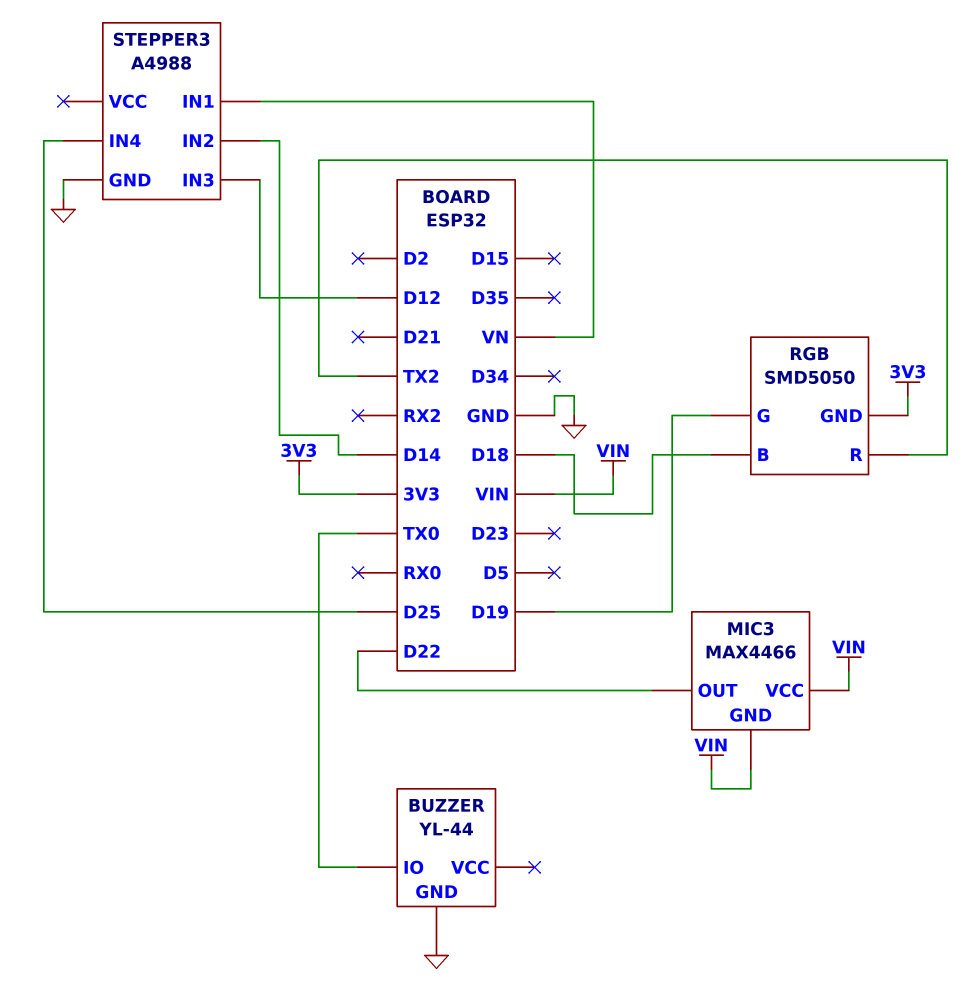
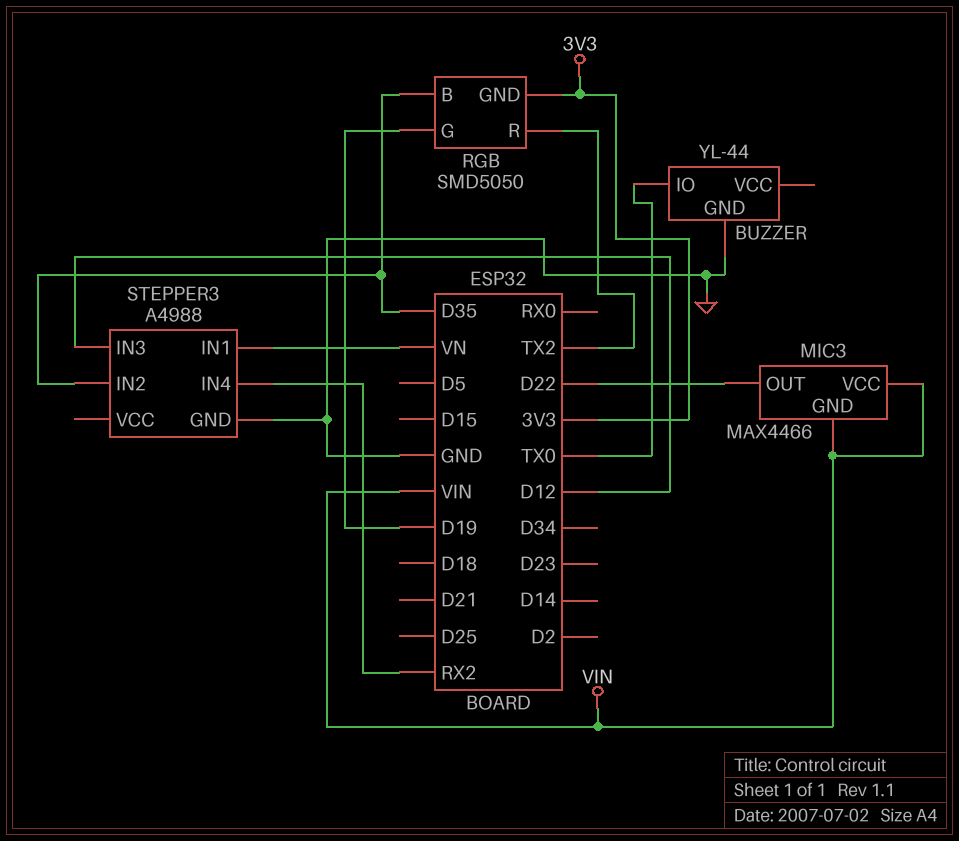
RGB pin B: D18 -> D35
STEPPER3 pin IN2: D14 -> D35
STEPPER3 pin IN4: D25 -> RX2

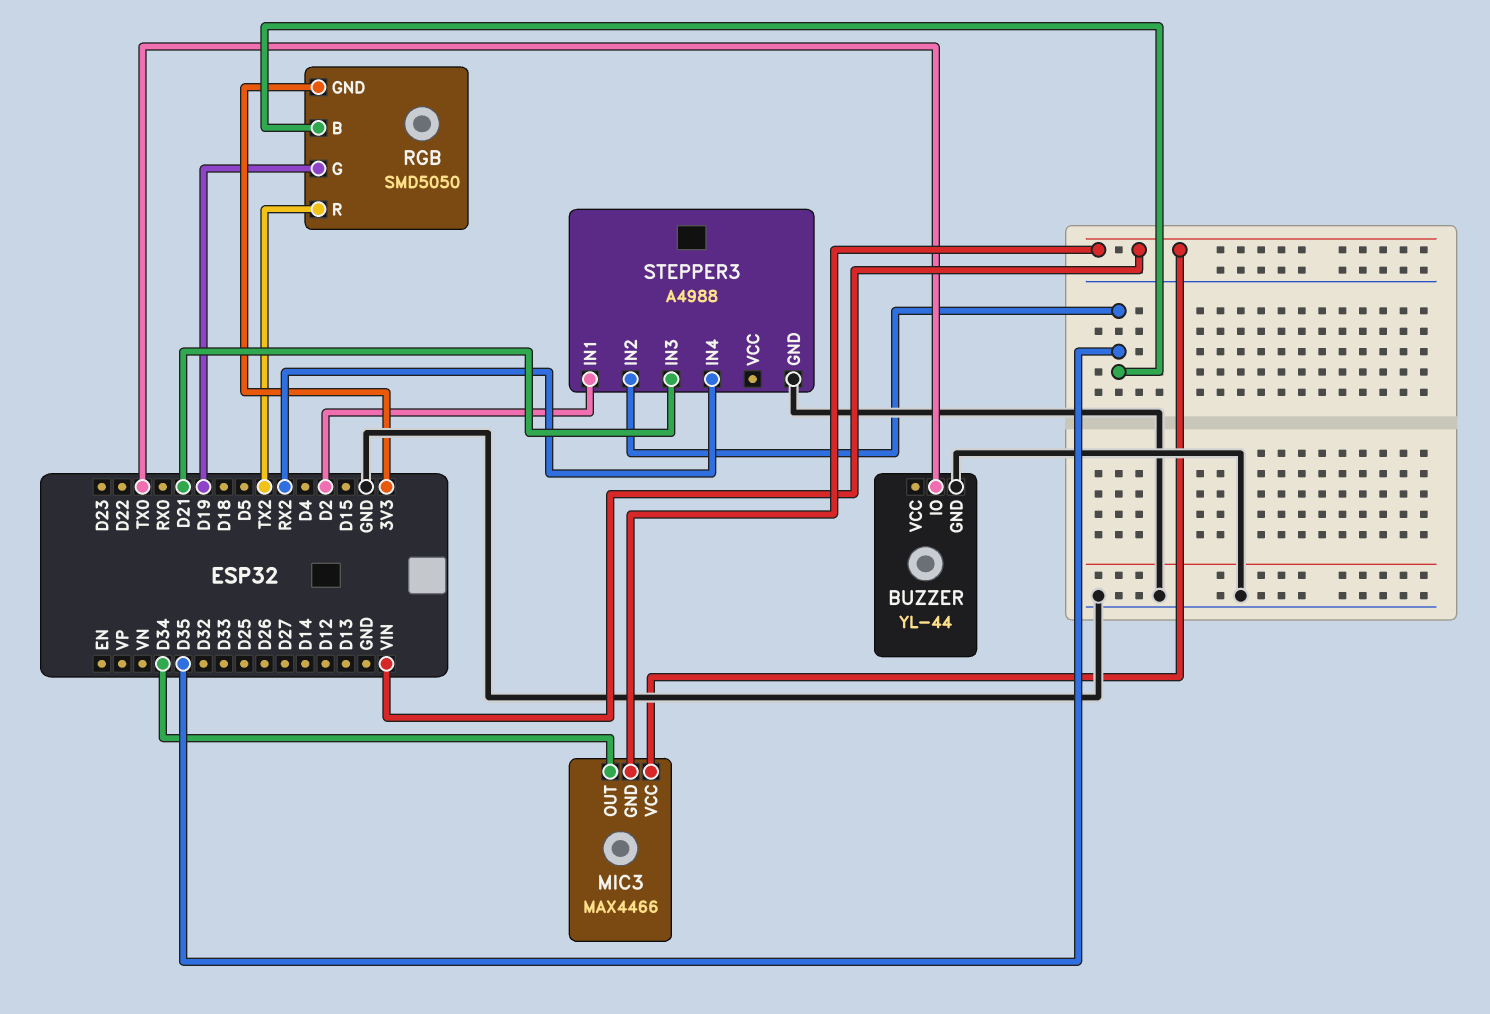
MIC3 pin OUT: D22 -> D34
STEPPER3 pin IN1: VN -> D2
STEPPER3 pin IN3: D12 -> D21

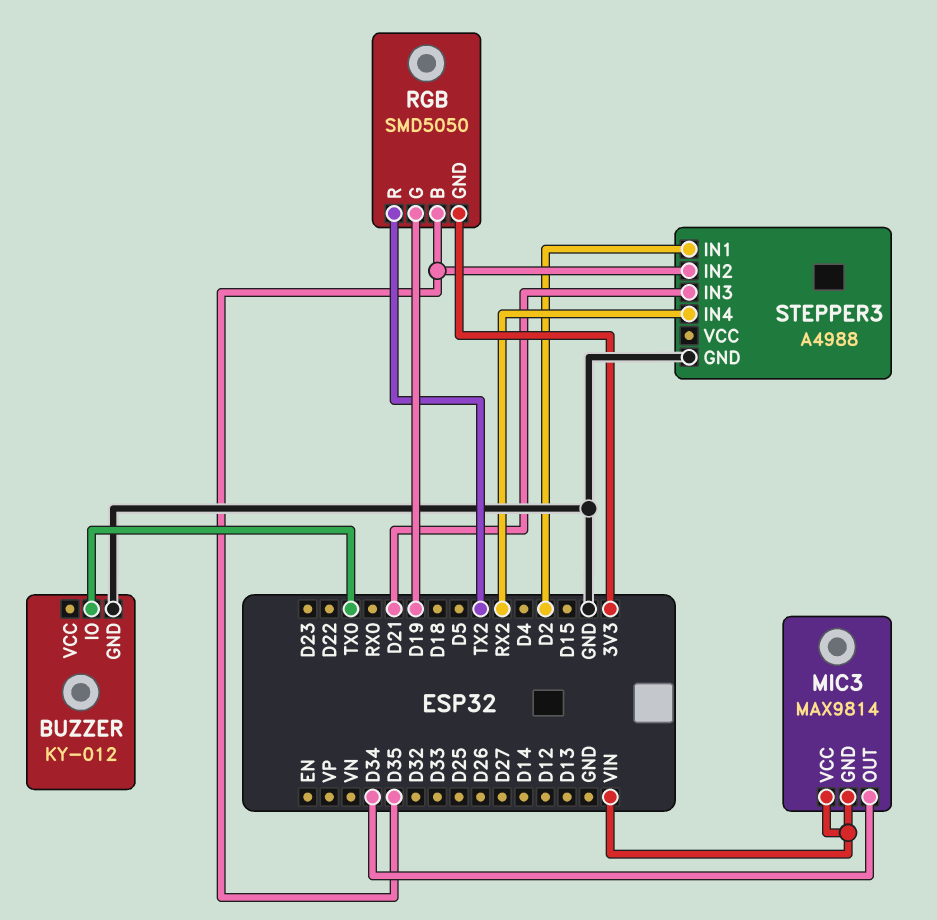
BUZZER: YL-44 -> KY-012
MIC3: MAX4466 -> MAX9814

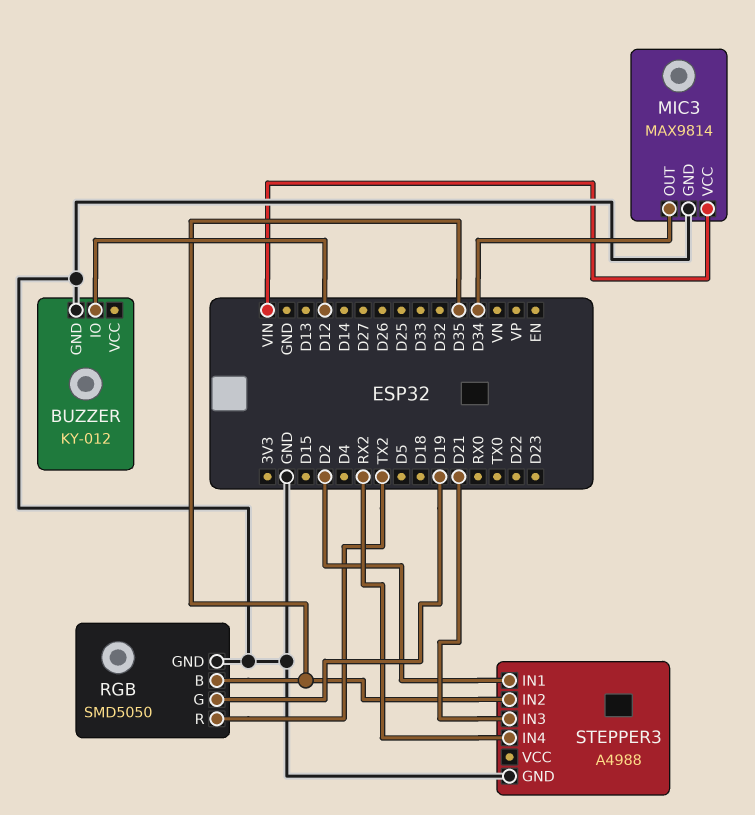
BUZZER pin IO: TX0 -> D12
MIC3 pin GND: VIN -> GND
RGB pin GND: 3V3 -> GND

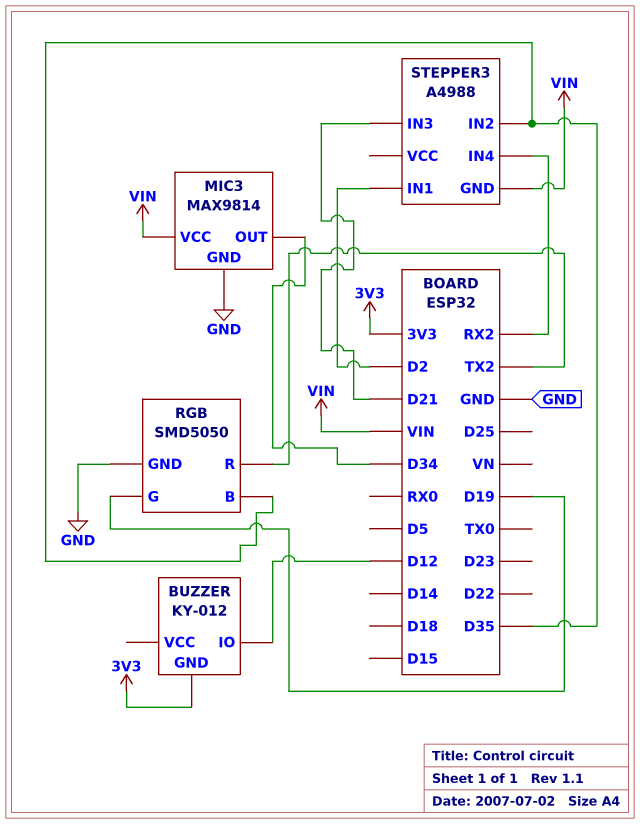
BUZZER pin GND: GND -> 3V3
STEPPER3 pin GND: GND -> VIN

